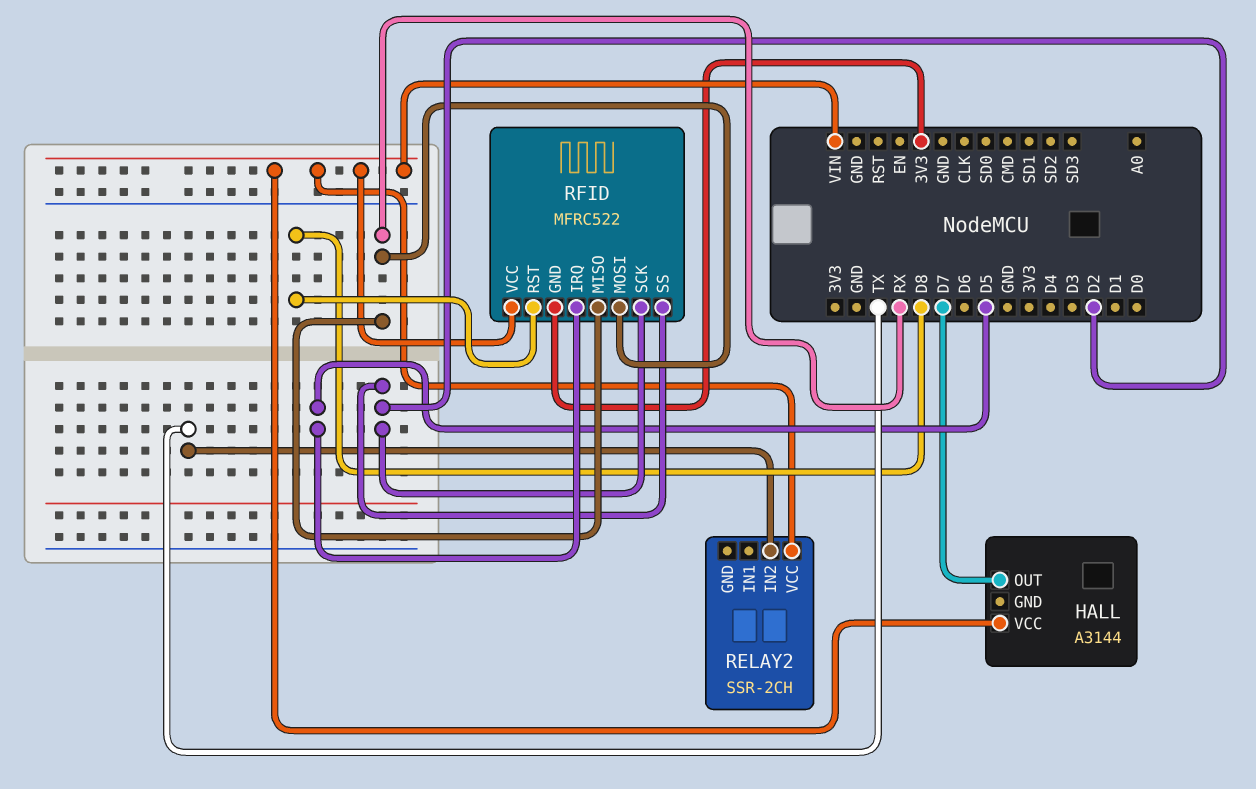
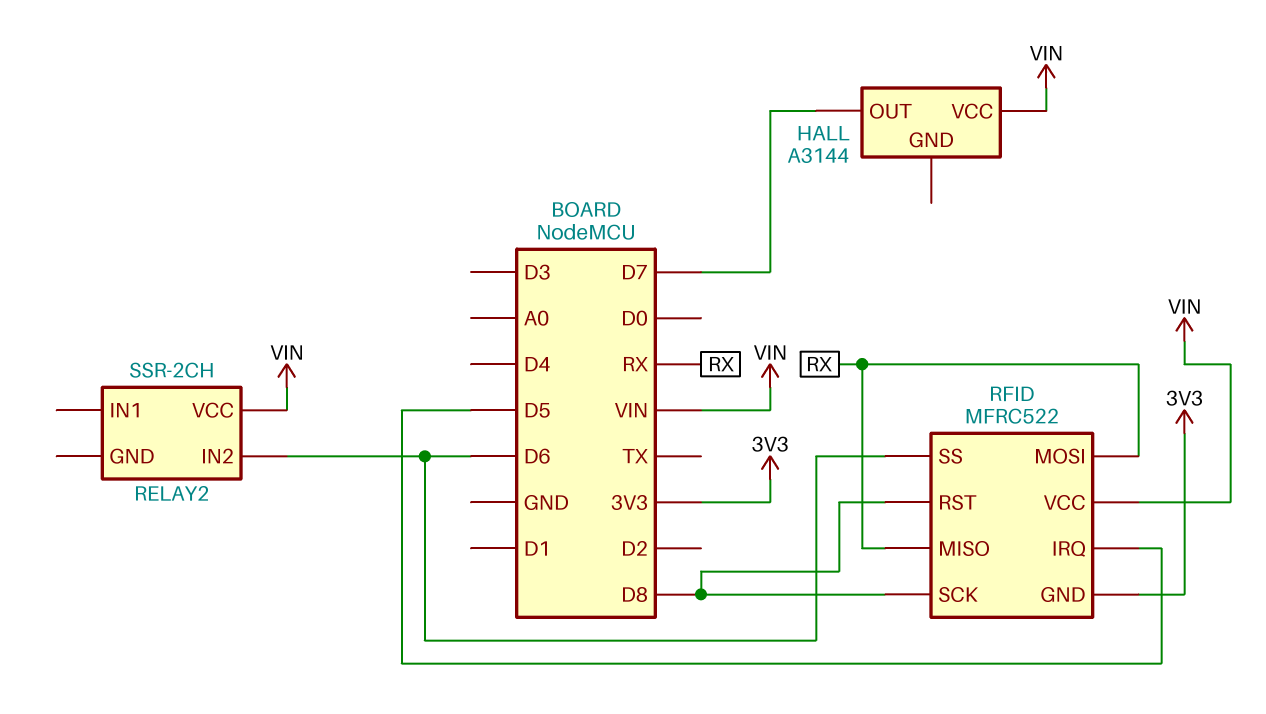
RELAY2 pin IN2: TX -> D6
RFID pin SCK: D2 -> D8
RFID pin SS: D2 -> D6

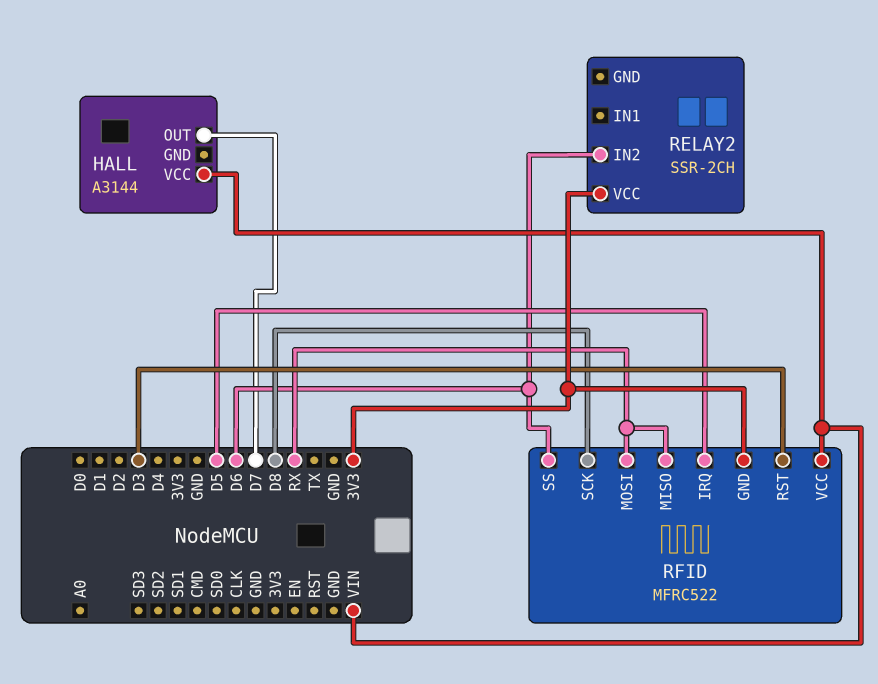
RELAY2 pin VCC: VIN -> 3V3
RFID pin RST: D8 -> D3

